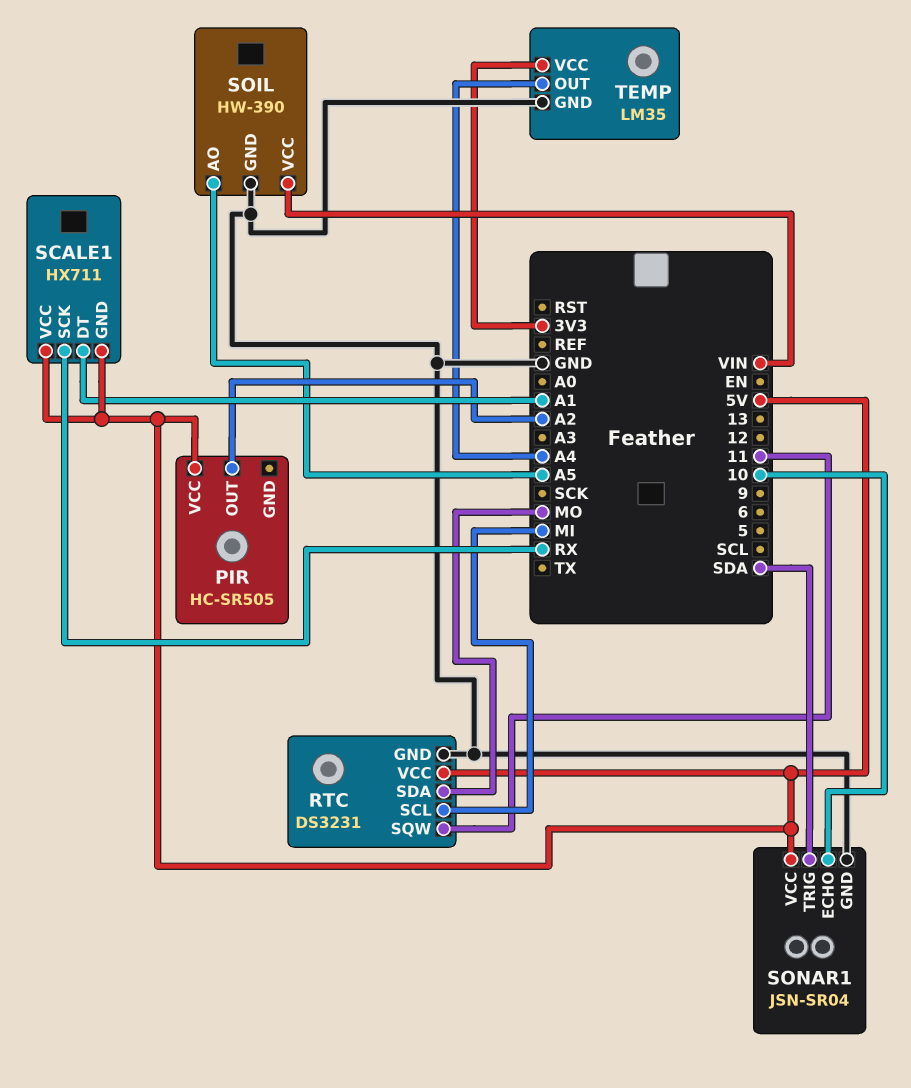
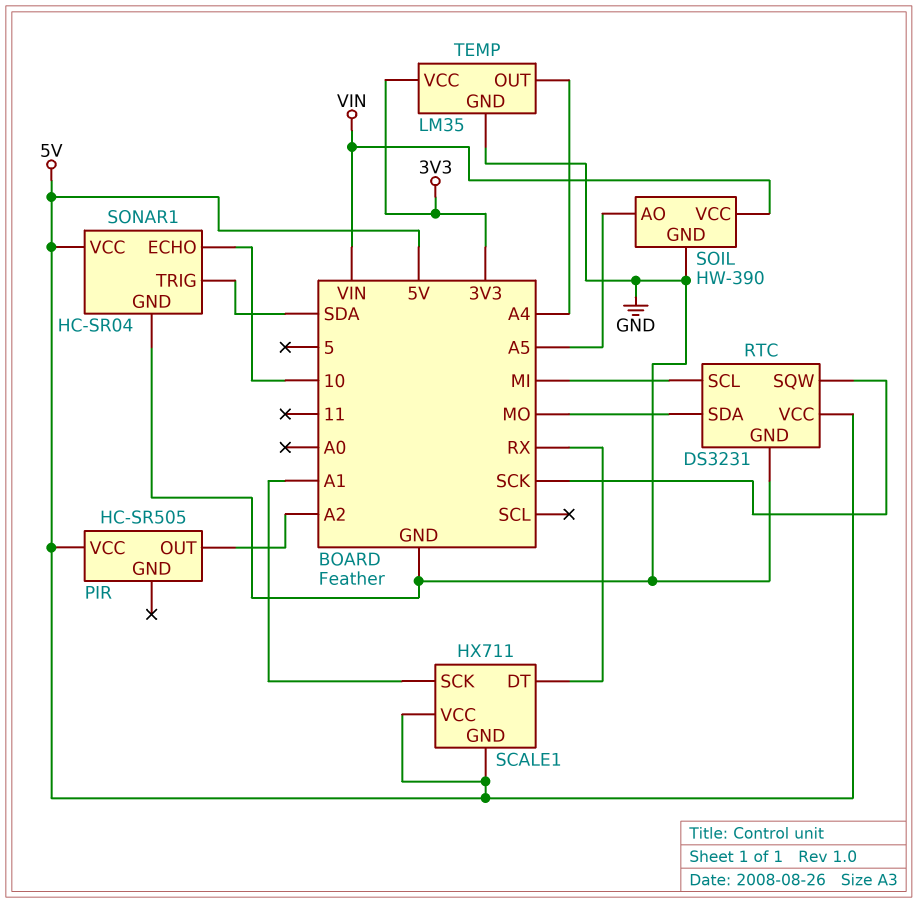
RTC pin SQW: 11 -> SCK
SCALE1 pin DT: A1 -> RX
SCALE1 pin SCK: RX -> A1
SONAR1: JSN-SR04 -> HC-SR04

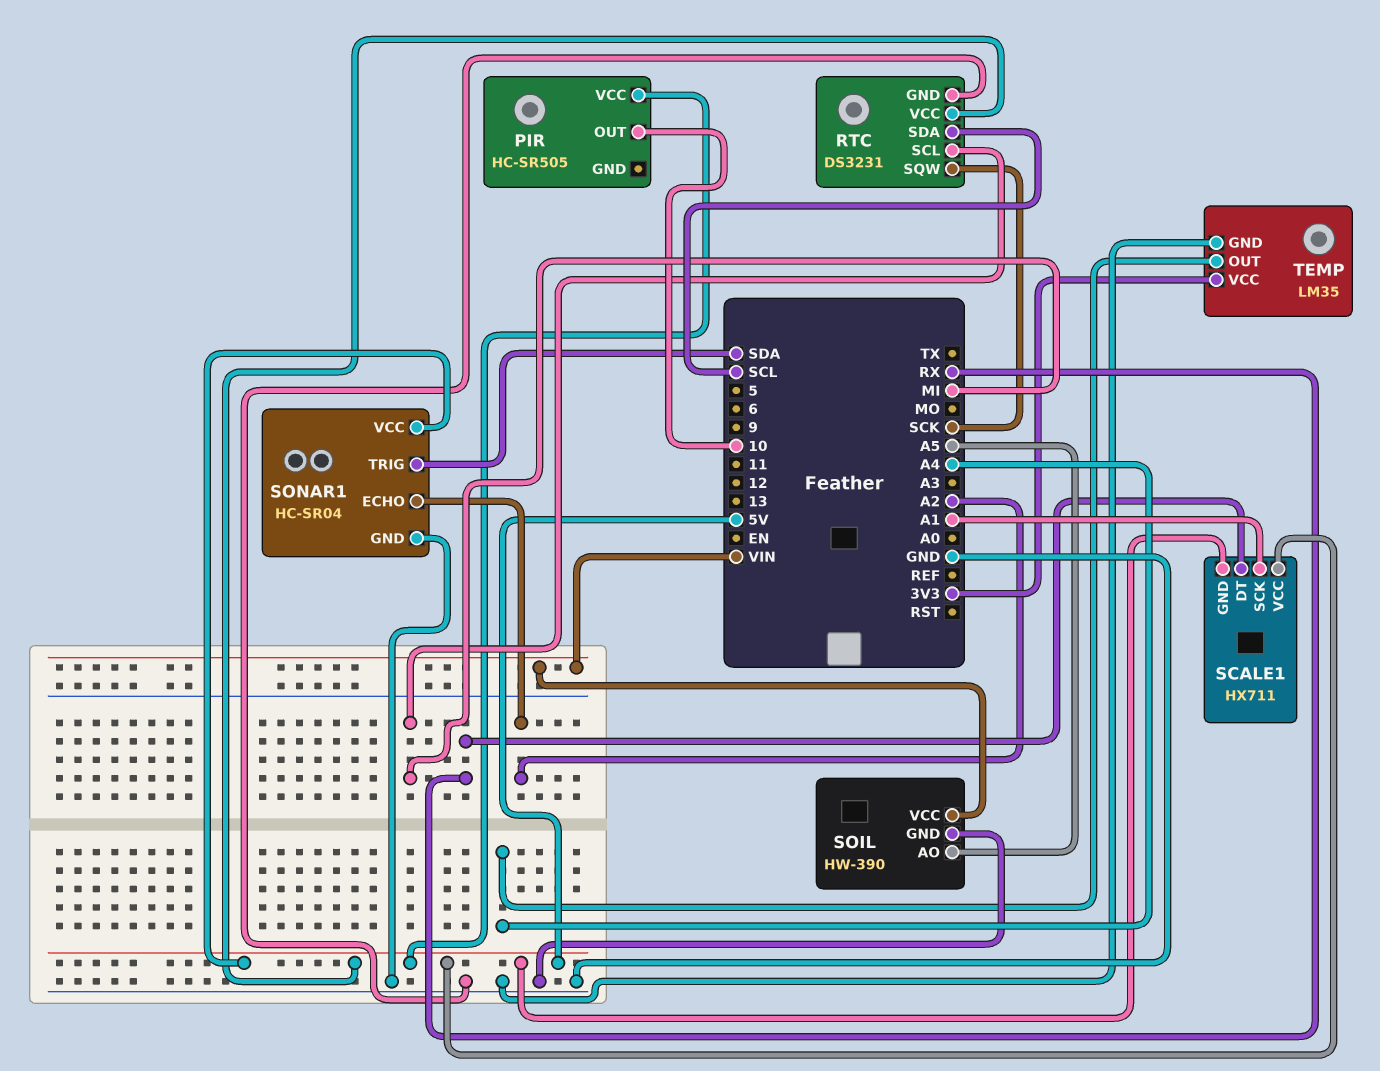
PIR pin OUT: A2 -> 10
RTC pin SDA: MO -> SCL
SONAR1 pin ECHO: 10 -> A2

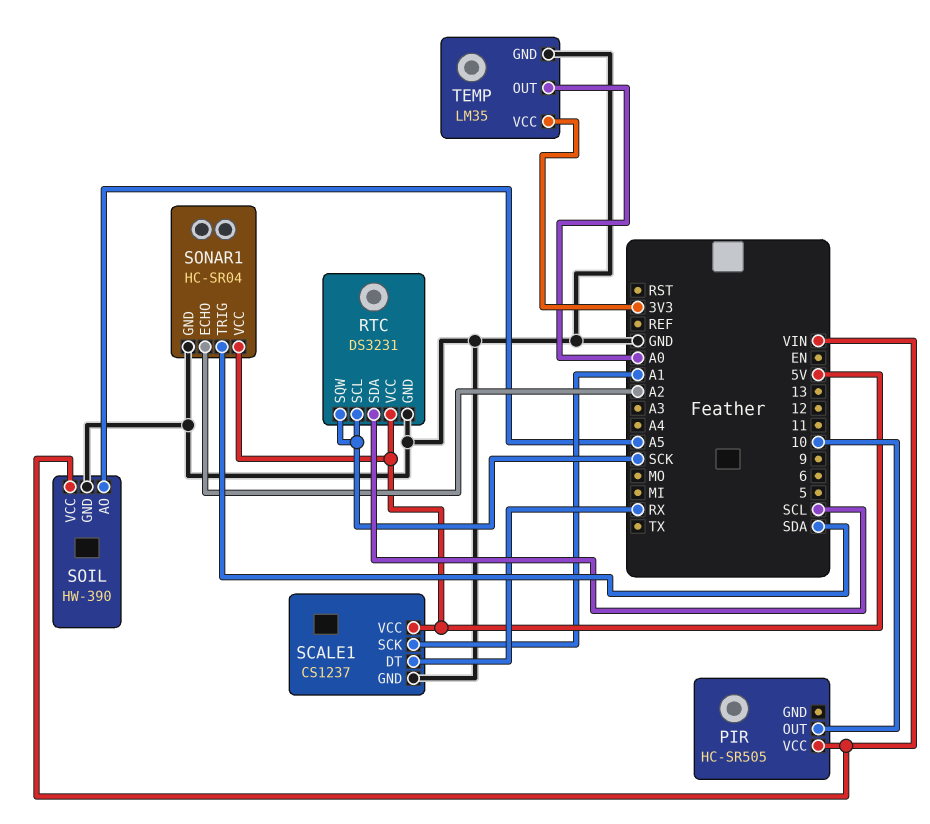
PIR pin VCC: 5V -> VIN
RTC pin SCL: MI -> SCK
SCALE1: HX711 -> CS1237
SCALE1 pin GND: 5V -> GND
TEMP pin OUT: A4 -> A0

